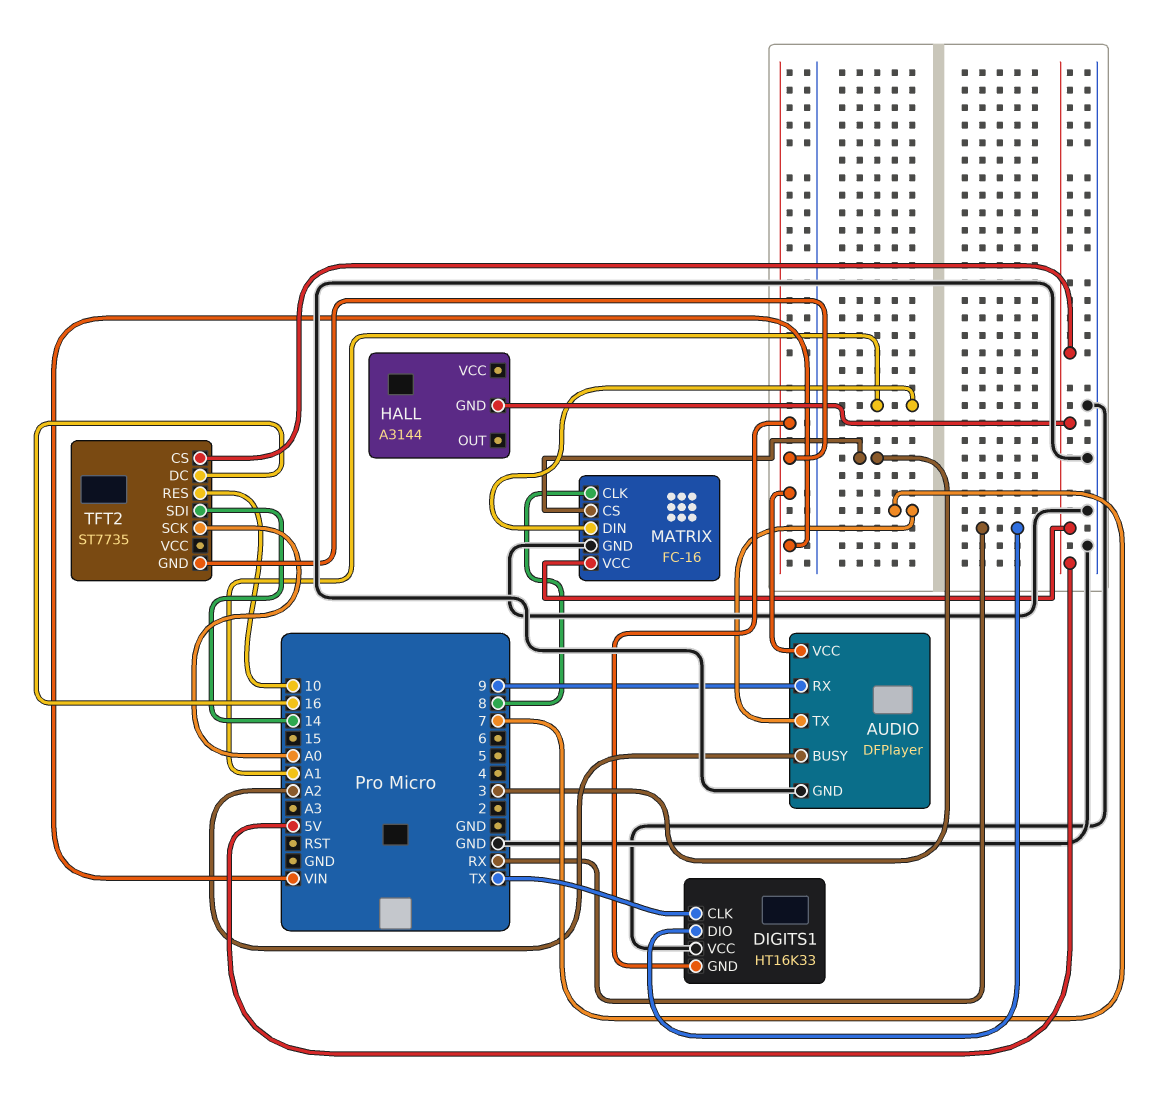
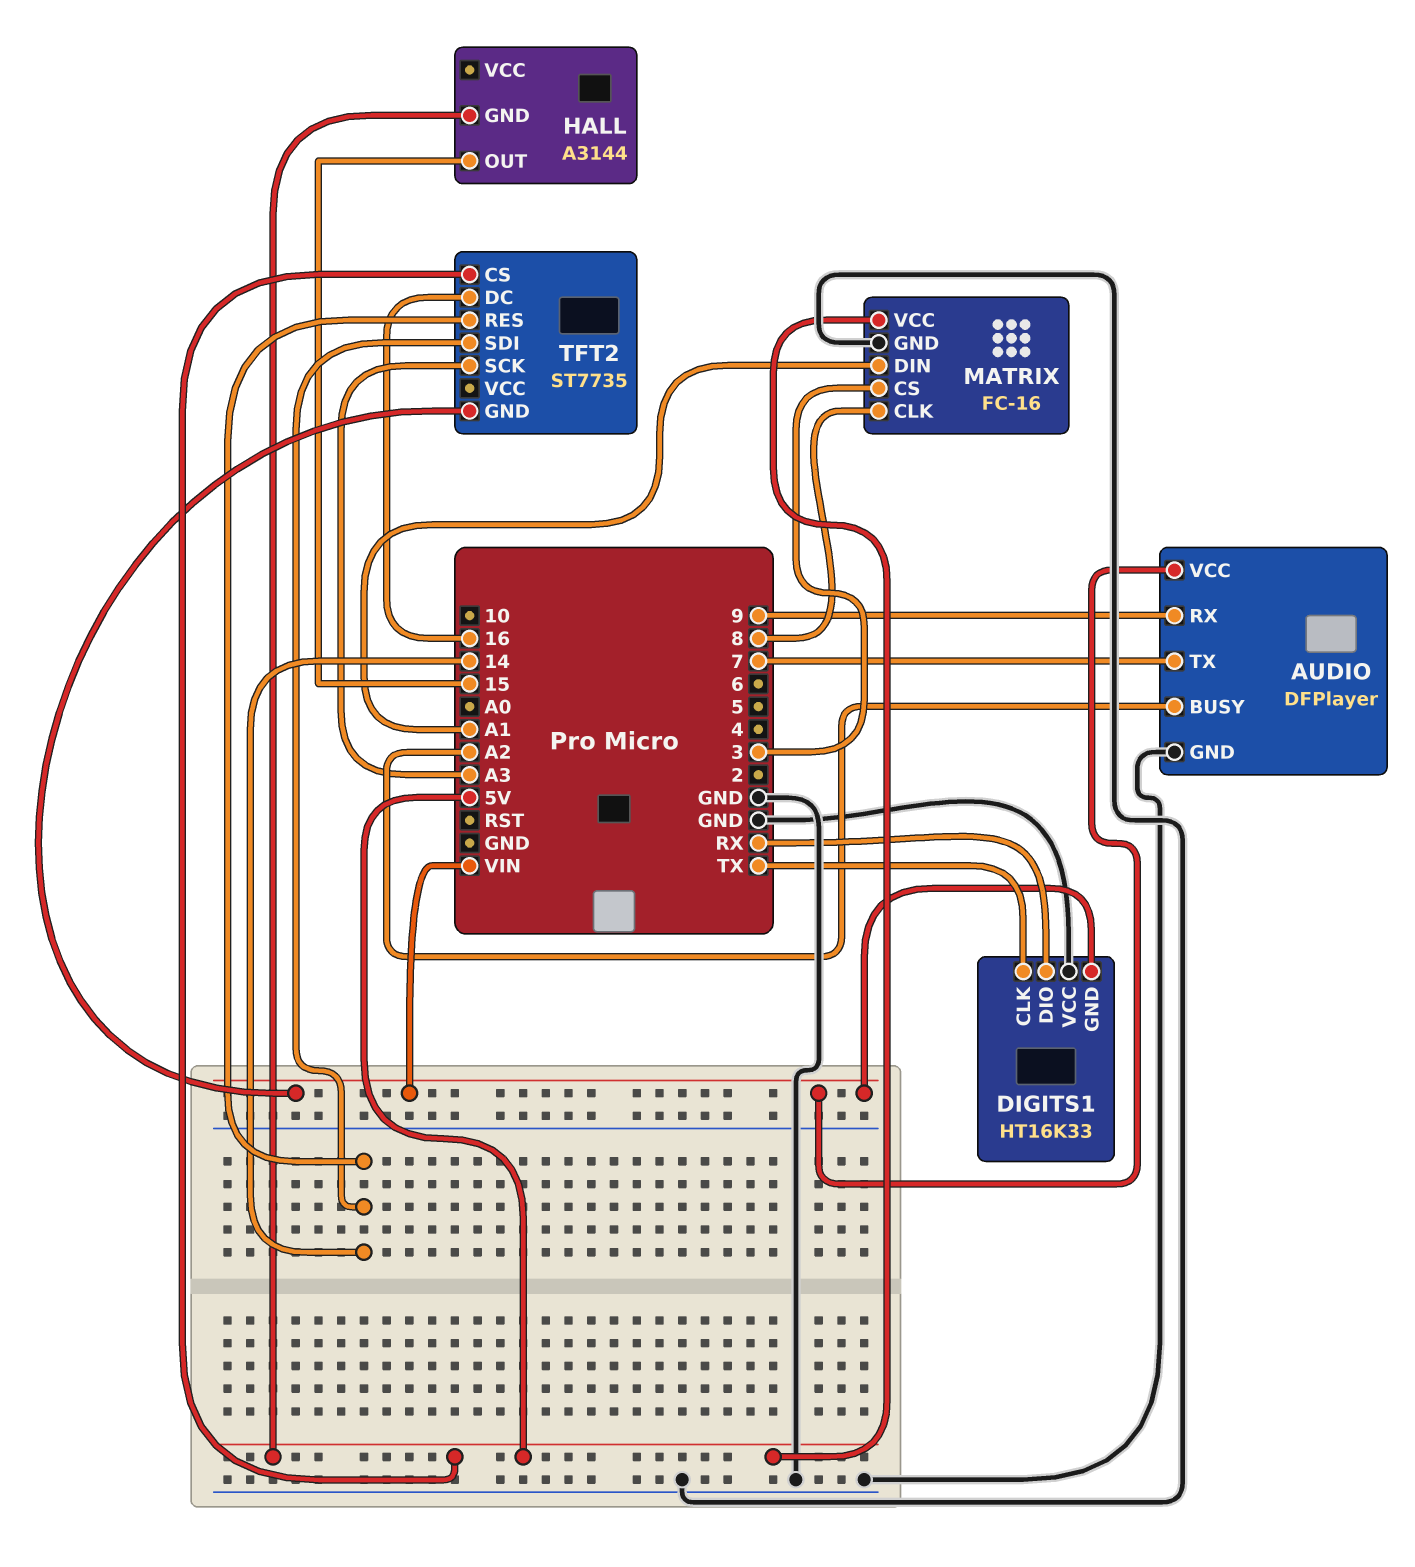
HALL pin OUT: none -> 15
TFT2 pin RES: 10 -> 14
TFT2 pin SCK: A0 -> A3

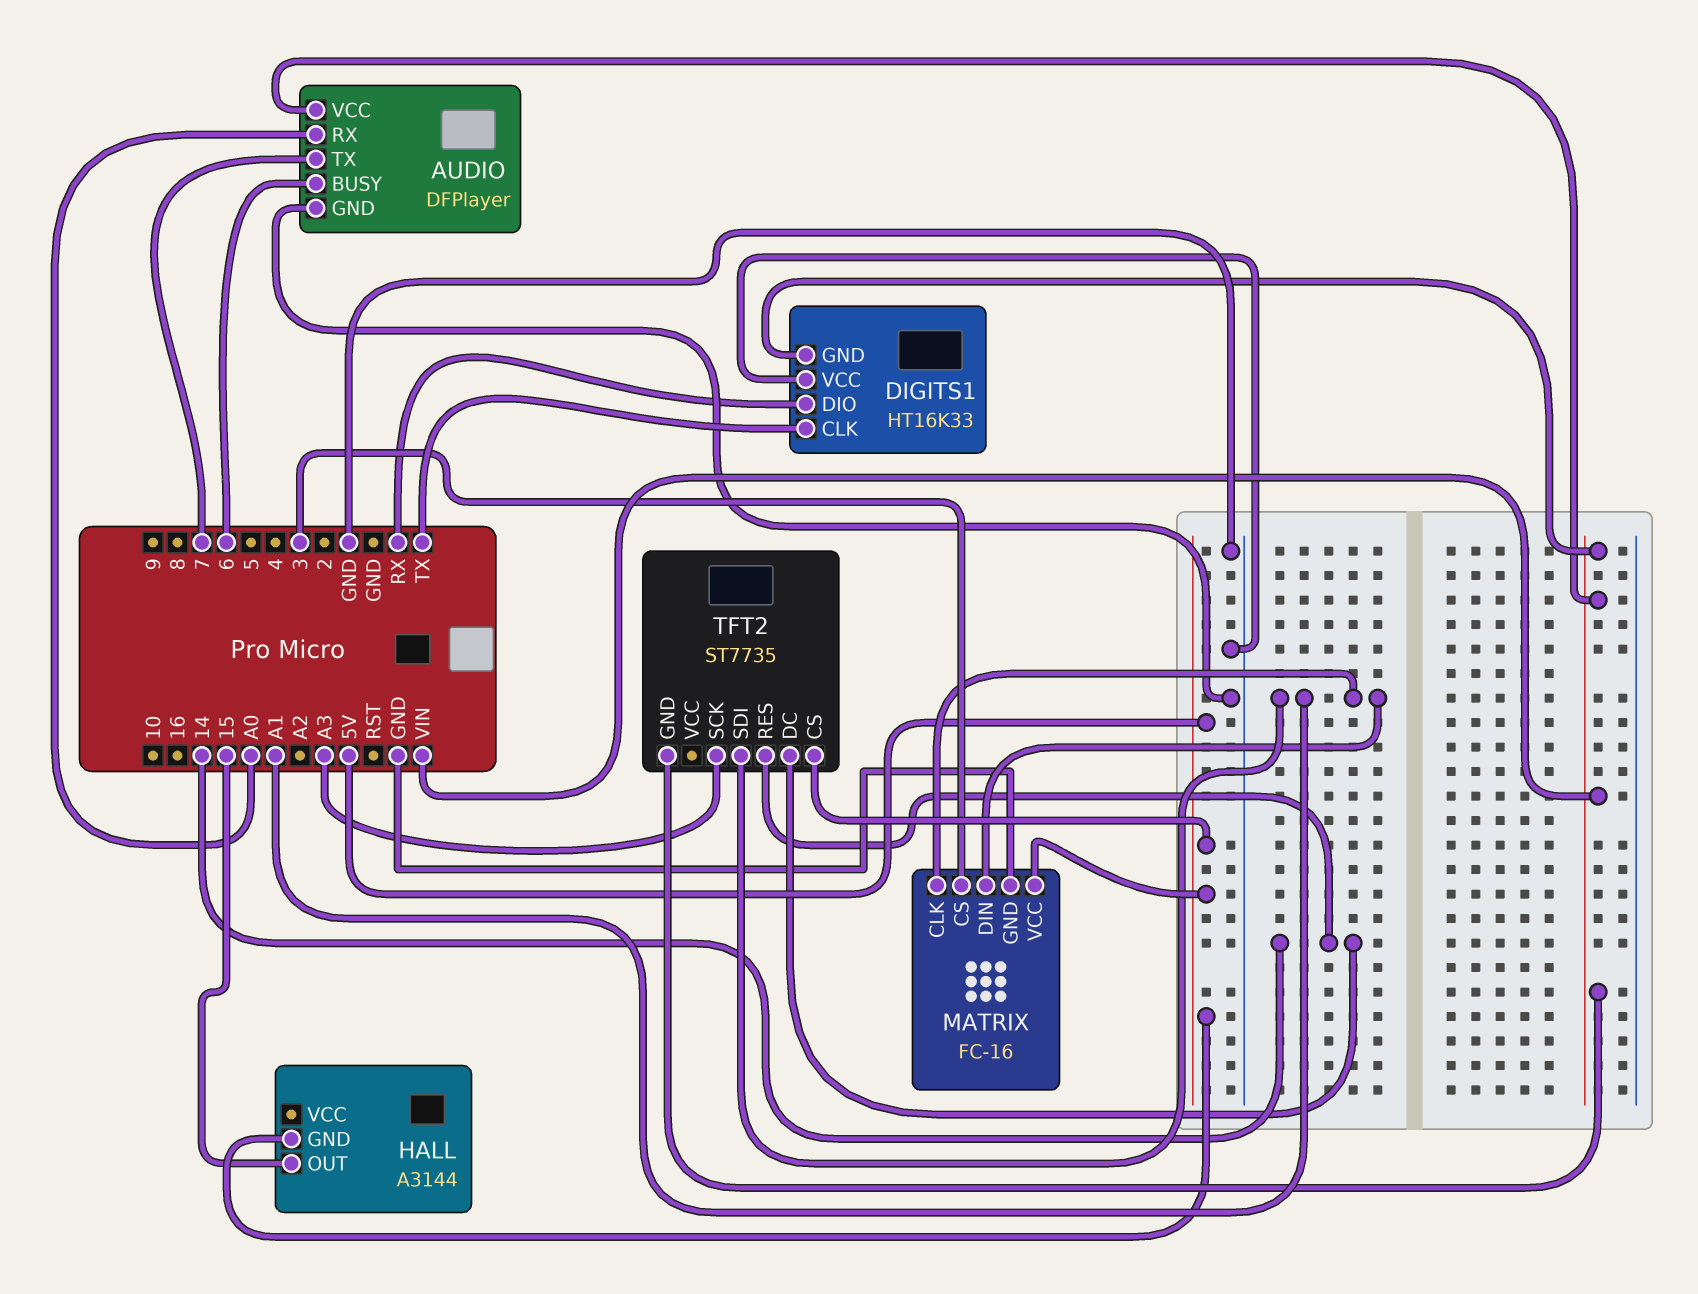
AUDIO pin BUSY: A2 -> 6
AUDIO pin RX: 9 -> A0
MATRIX pin CLK: 8 -> A1
TFT2 pin DC: 16 -> 14
TFT2 pin SDI: 14 -> A1

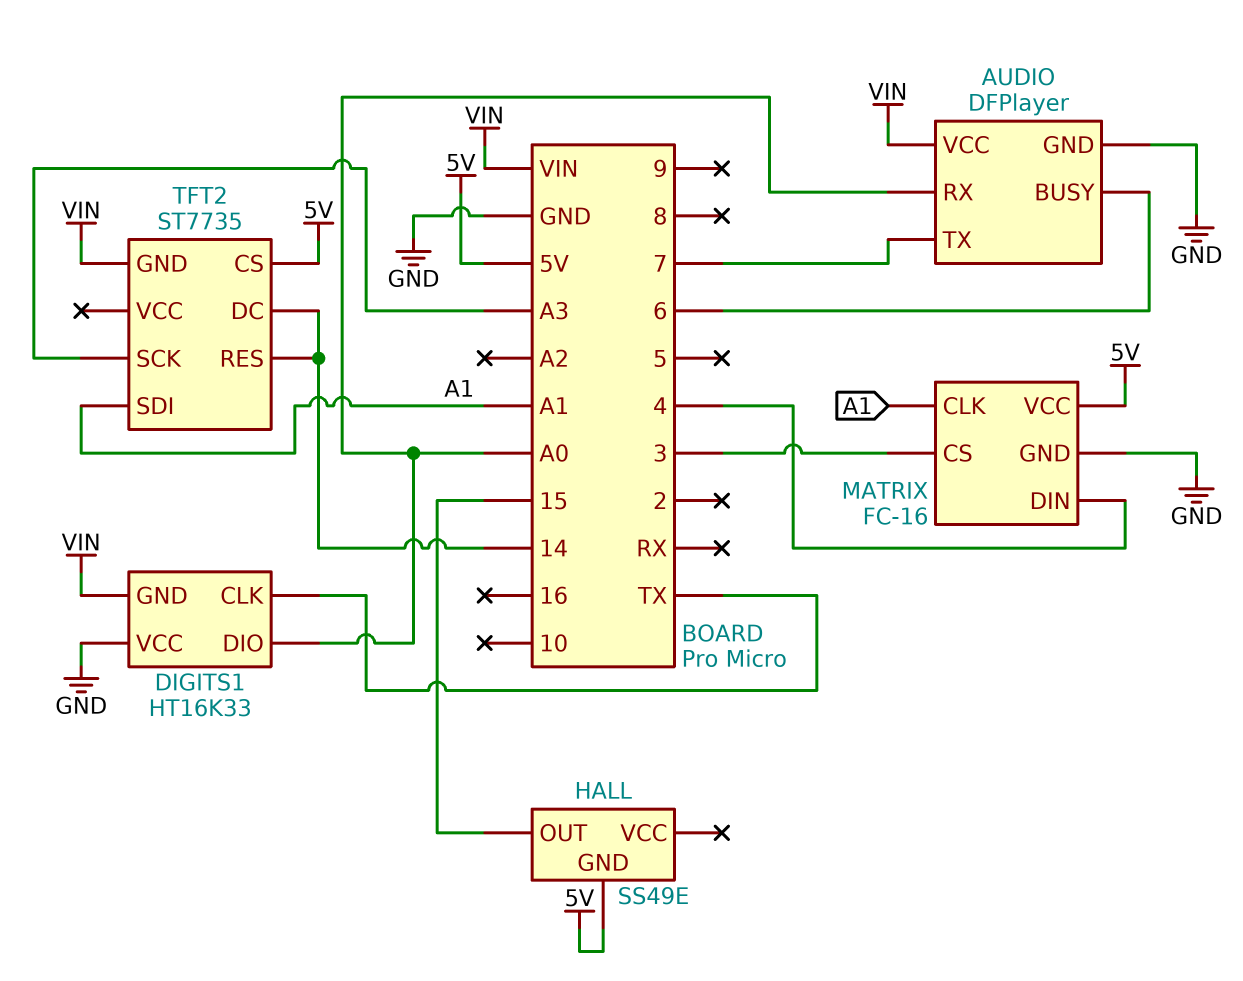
DIGITS1 pin DIO: RX -> A0
HALL: A3144 -> SS49E
MATRIX pin DIN: A1 -> 4

